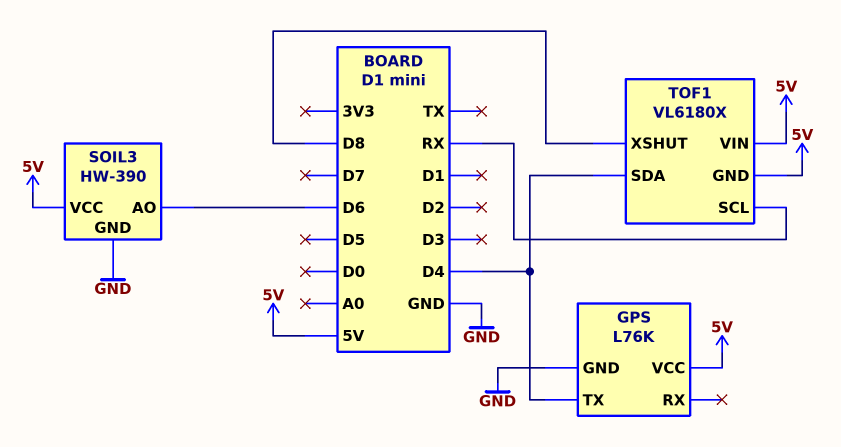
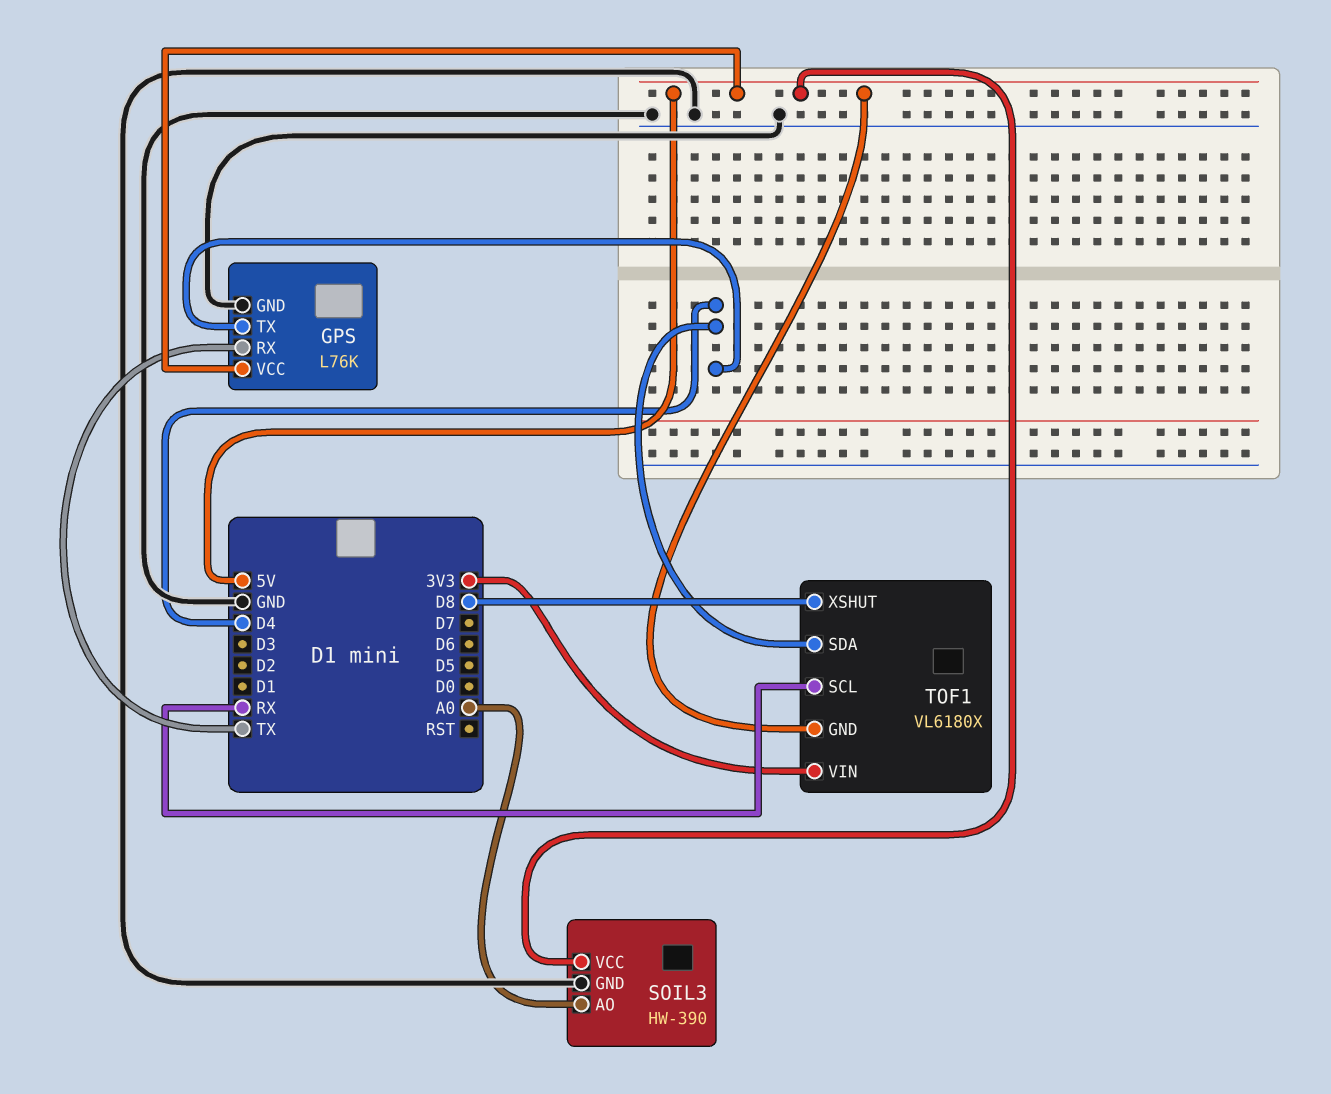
GPS pin RX: none -> TX
SOIL3 pin AO: D6 -> A0
TOF1 pin VIN: 5V -> 3V3

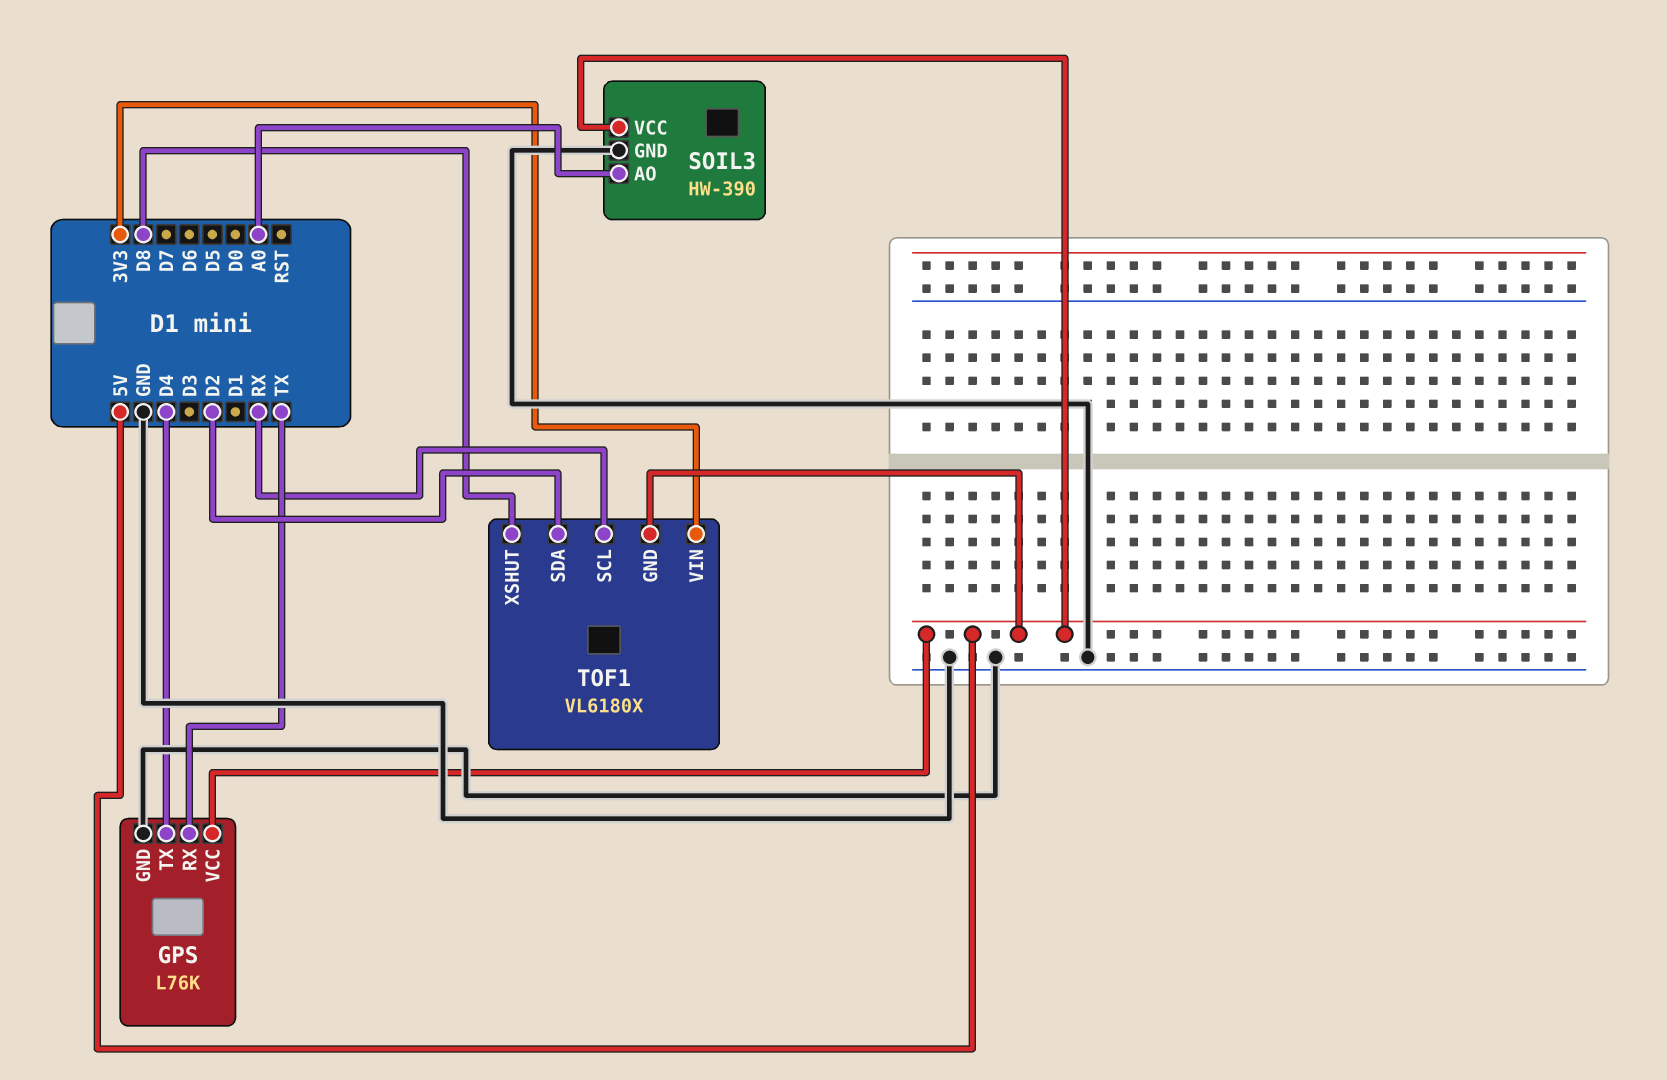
TOF1 pin SDA: D4 -> D2

